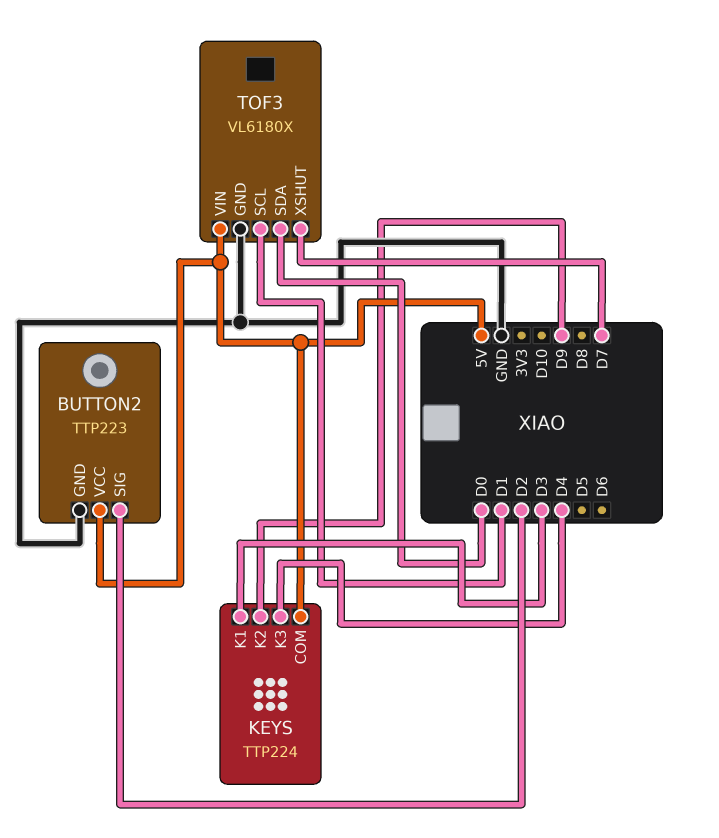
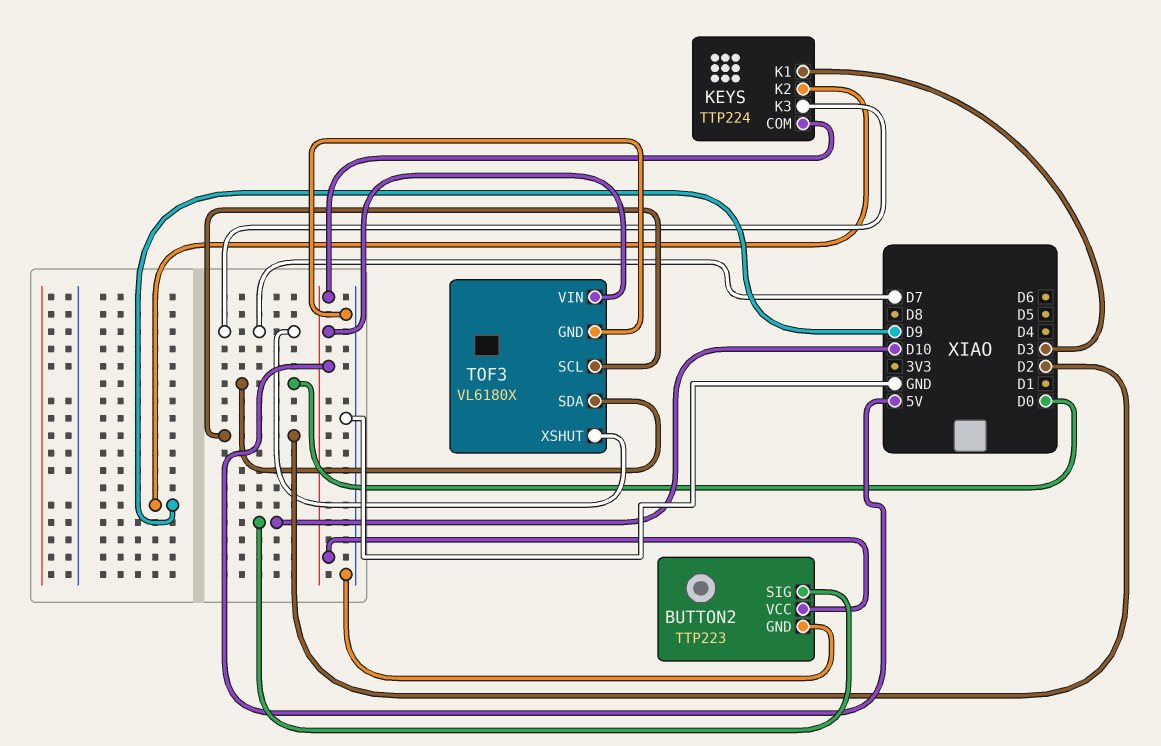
BUTTON2 pin SIG: D2 -> D10
KEYS pin K3: D4 -> D7
TOF3 pin SCL: D1 -> D2

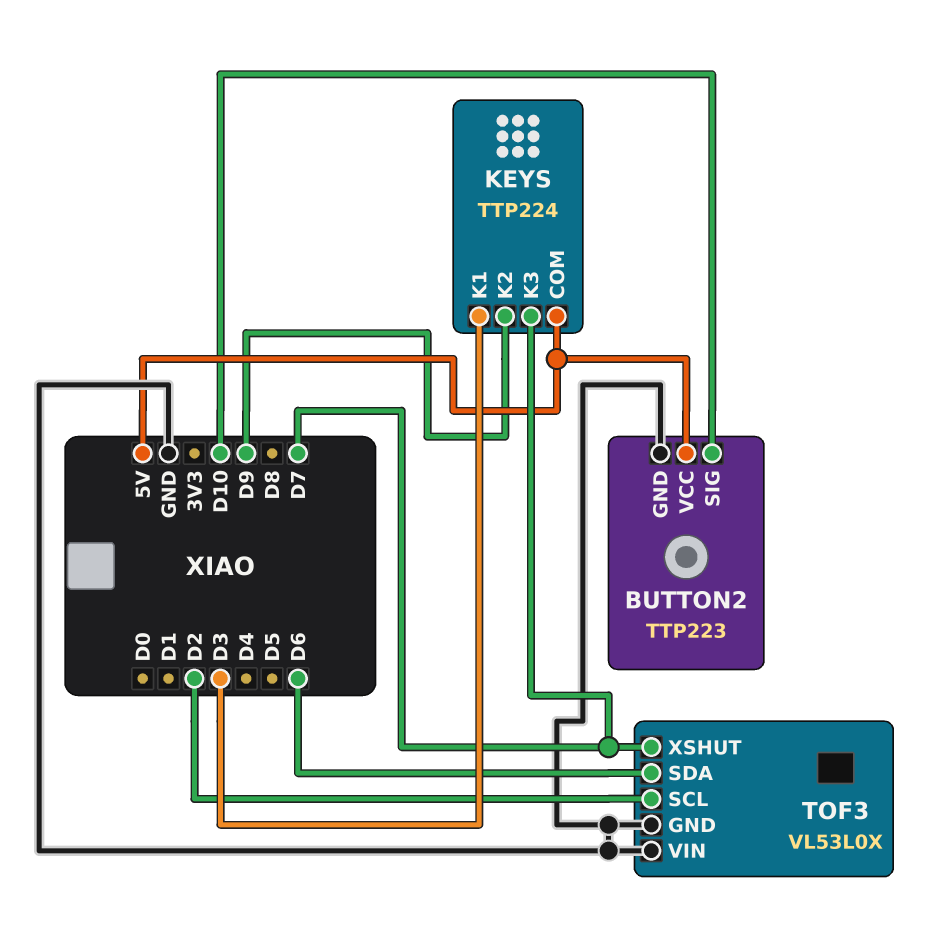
TOF3: VL6180X -> VL53L0X
TOF3 pin SDA: D0 -> D6
TOF3 pin VIN: 5V -> GND

